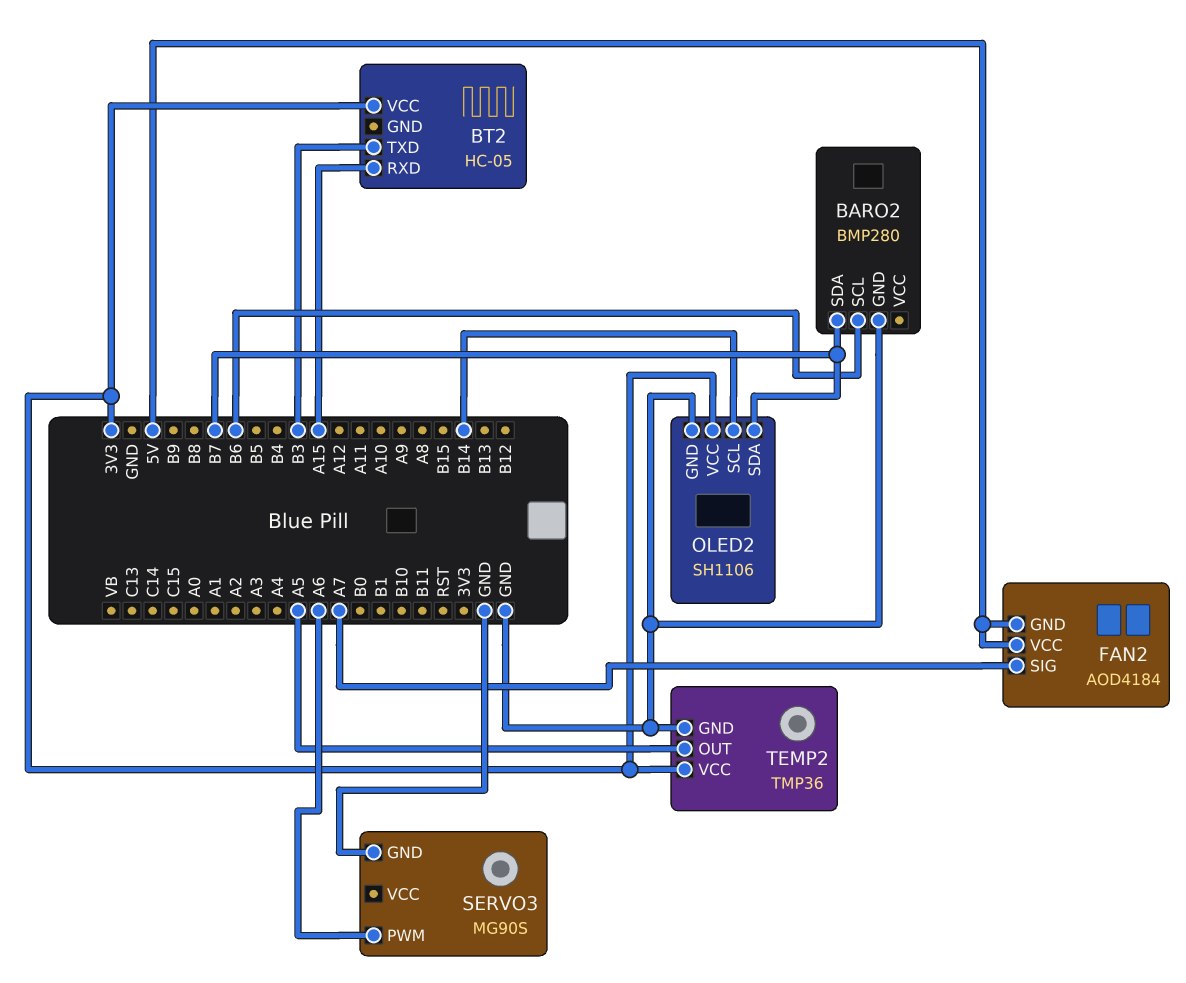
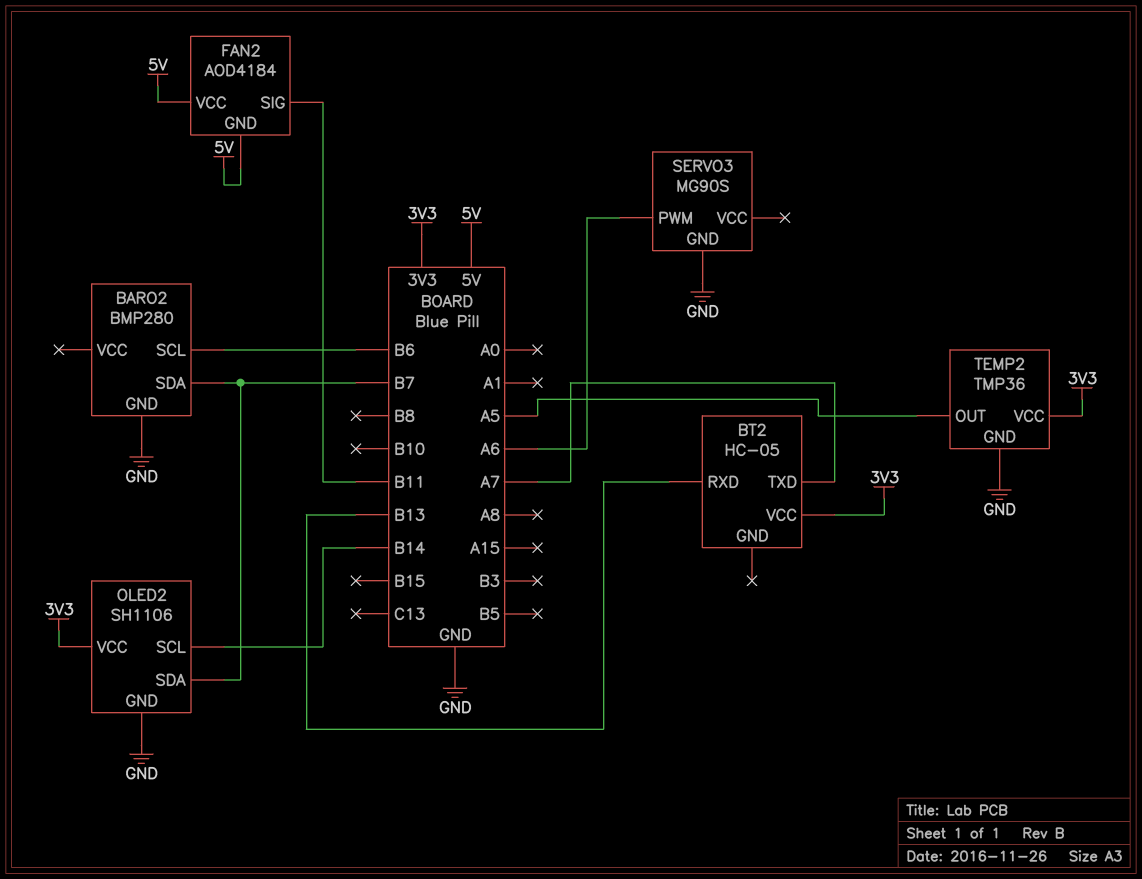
BT2 pin RXD: A15 -> B13
BT2 pin TXD: B3 -> A7
FAN2 pin SIG: A7 -> B11

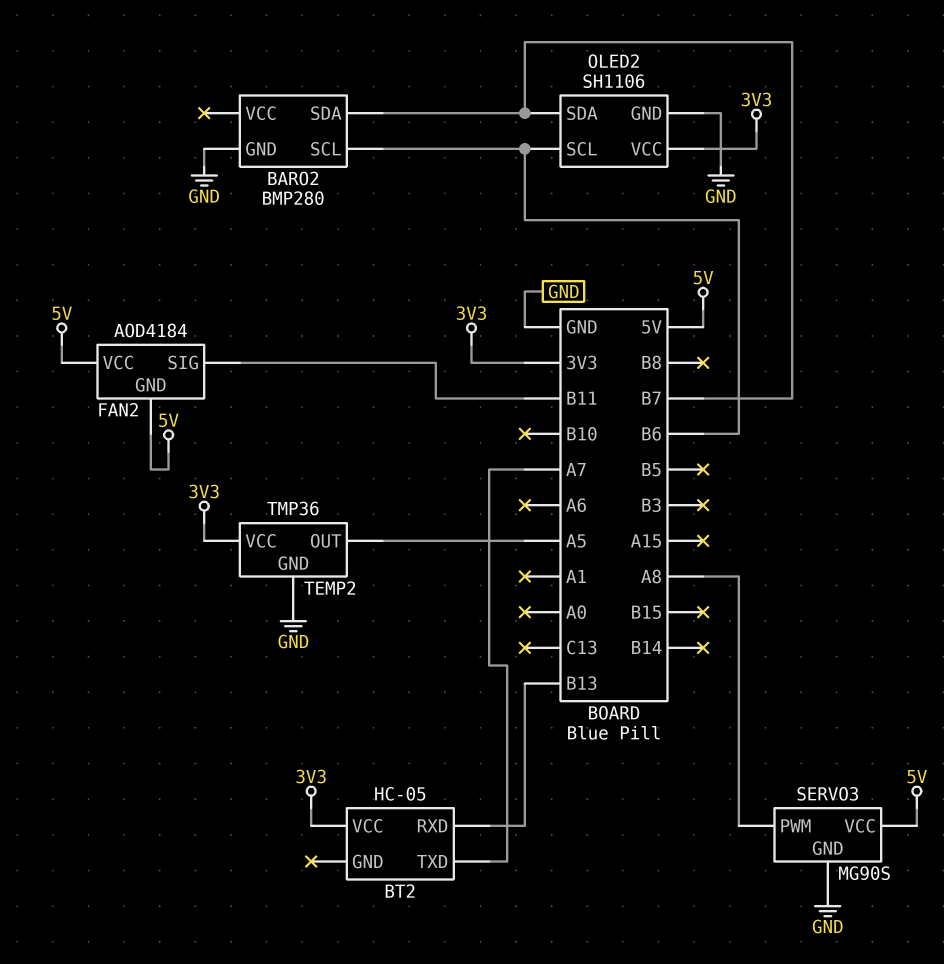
OLED2 pin SCL: B14 -> B6
SERVO3 pin PWM: A6 -> A8
SERVO3 pin VCC: none -> 5V

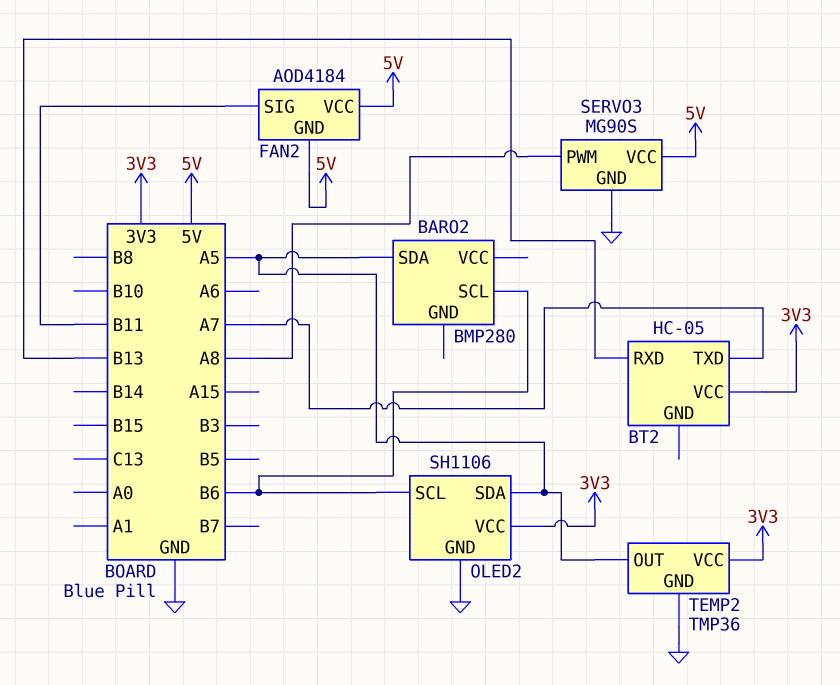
BARO2 pin GND: GND -> none
BARO2 pin SDA: B7 -> A5
OLED2 pin SDA: B7 -> A5

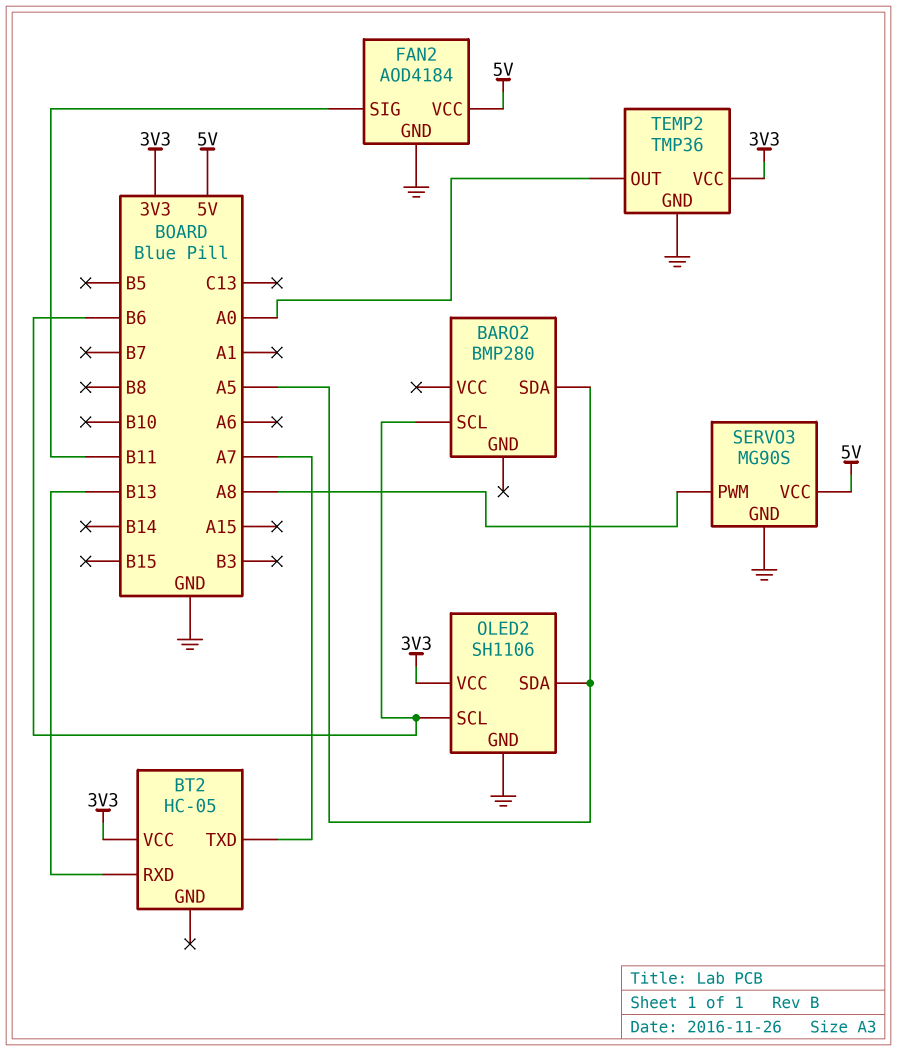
FAN2 pin GND: 5V -> GND
TEMP2 pin OUT: A5 -> A0

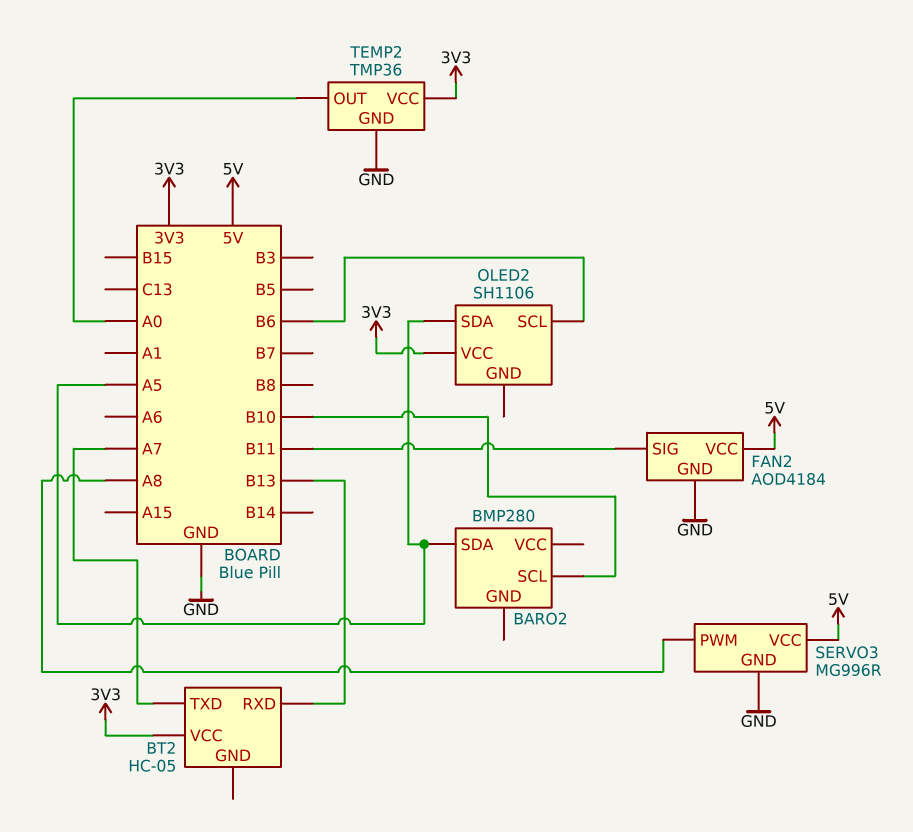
BARO2 pin SCL: B6 -> B10
OLED2 pin GND: GND -> none
SERVO3: MG90S -> MG996R

